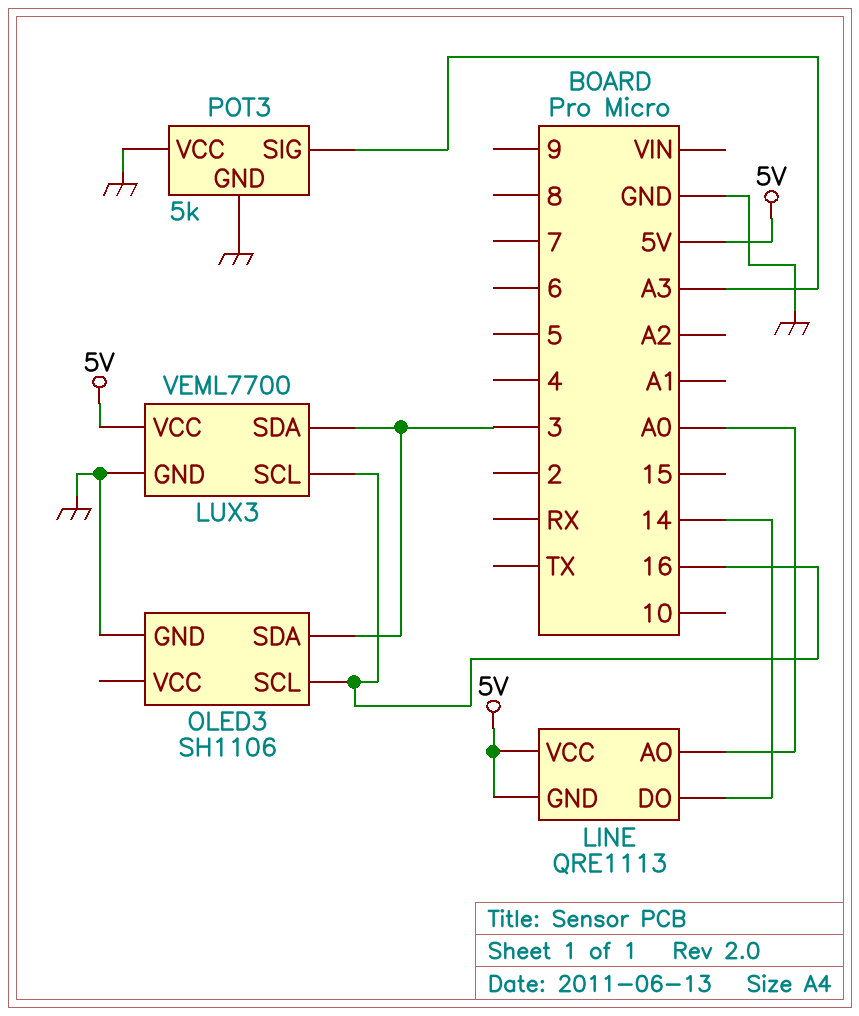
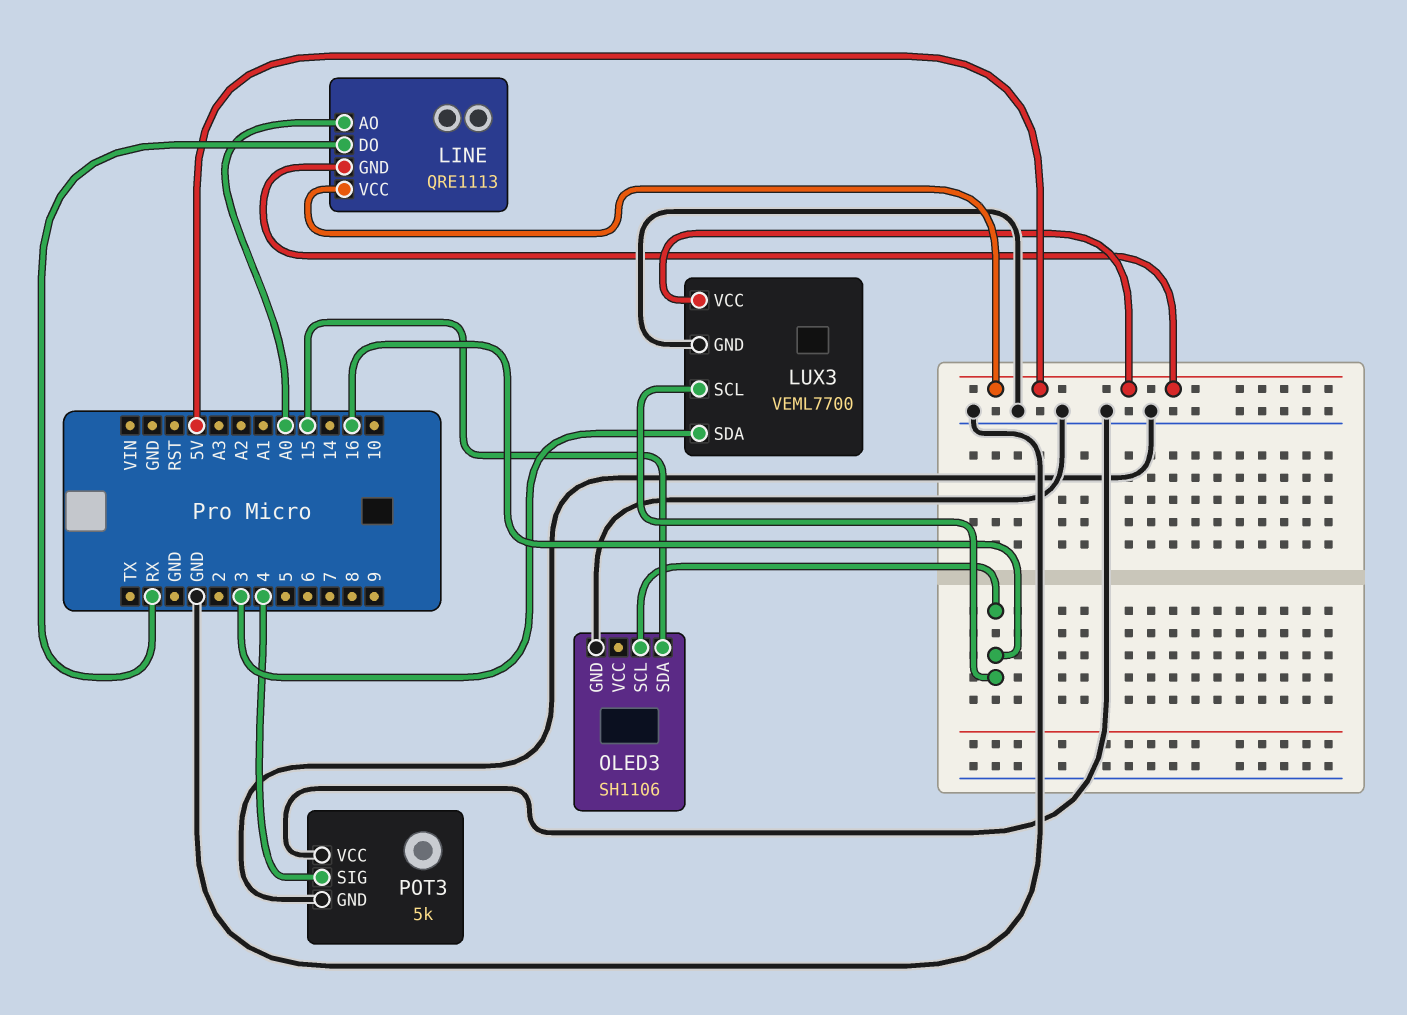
LINE pin DO: 14 -> RX
OLED3 pin SDA: 3 -> 15
POT3 pin SIG: A3 -> 4

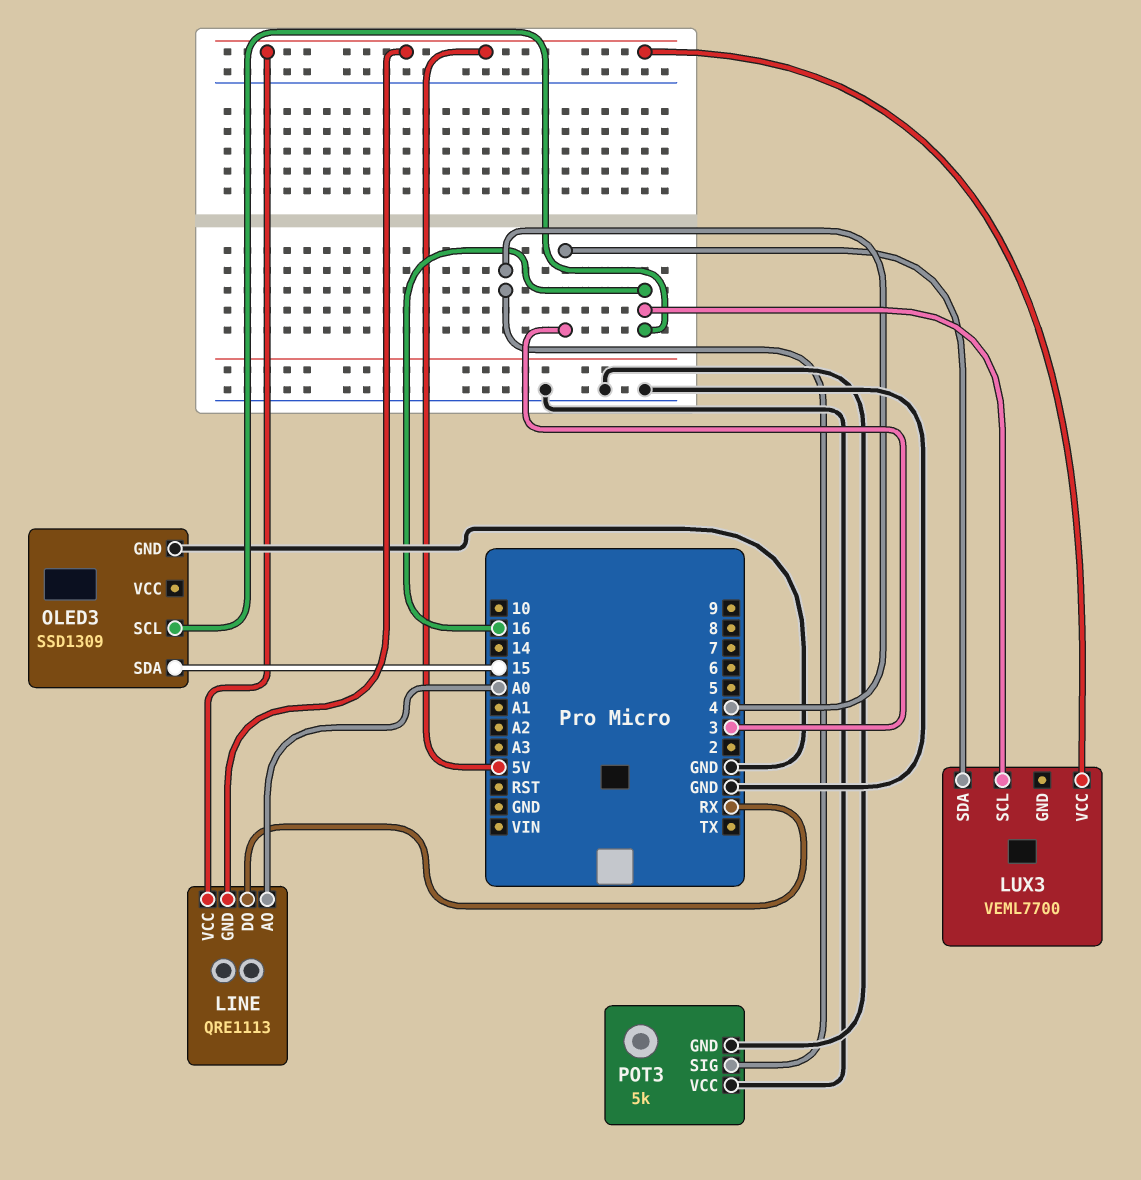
LUX3 pin GND: GND -> none
OLED3: SH1106 -> SSD1309

